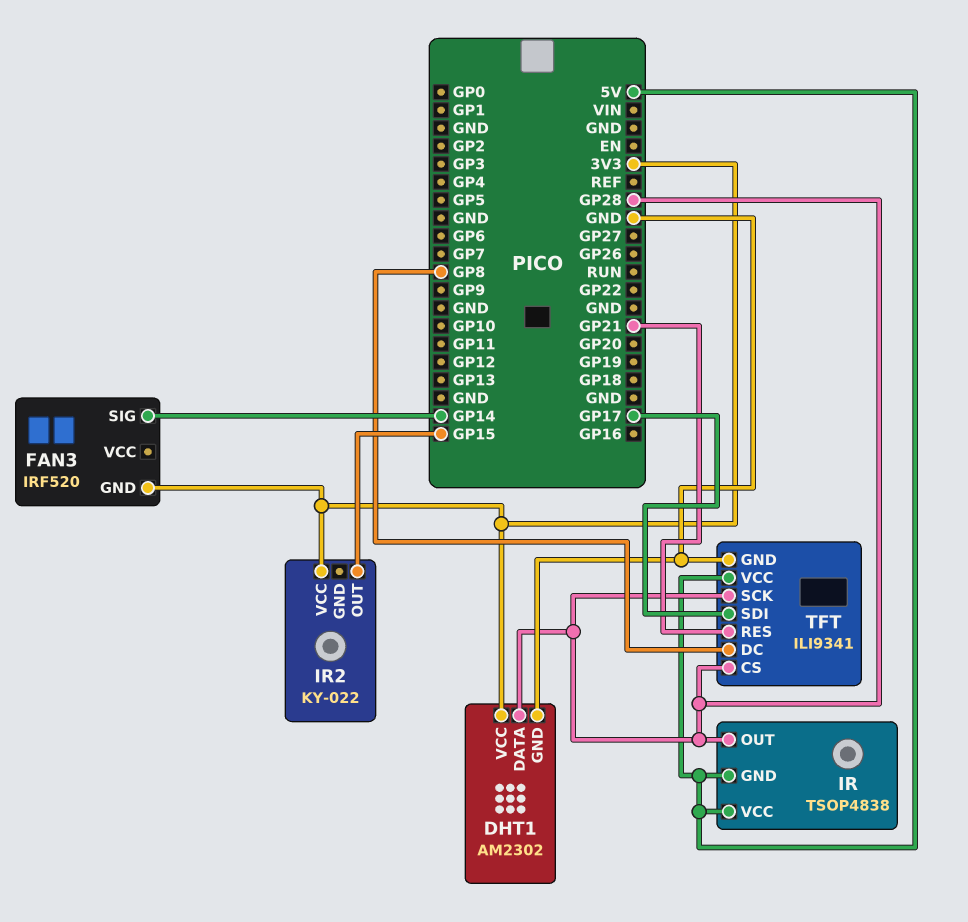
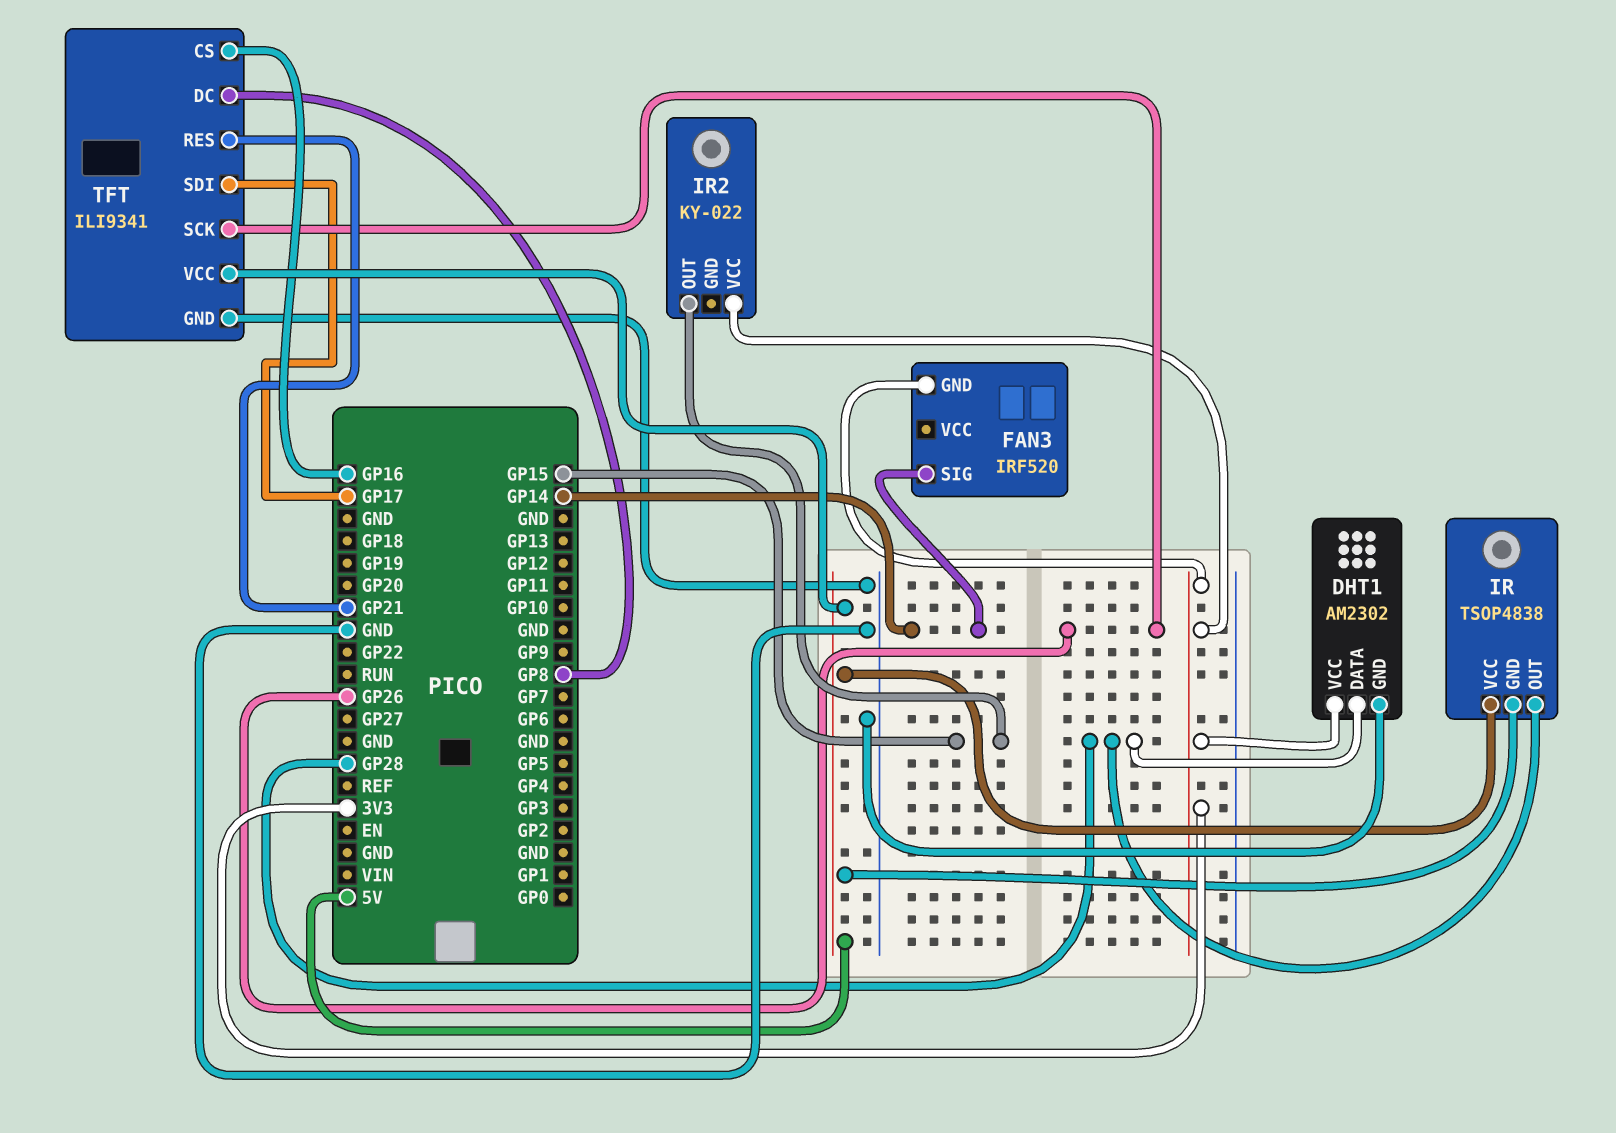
TFT pin CS: GP28 -> GP16
TFT pin SCK: GP28 -> GP26

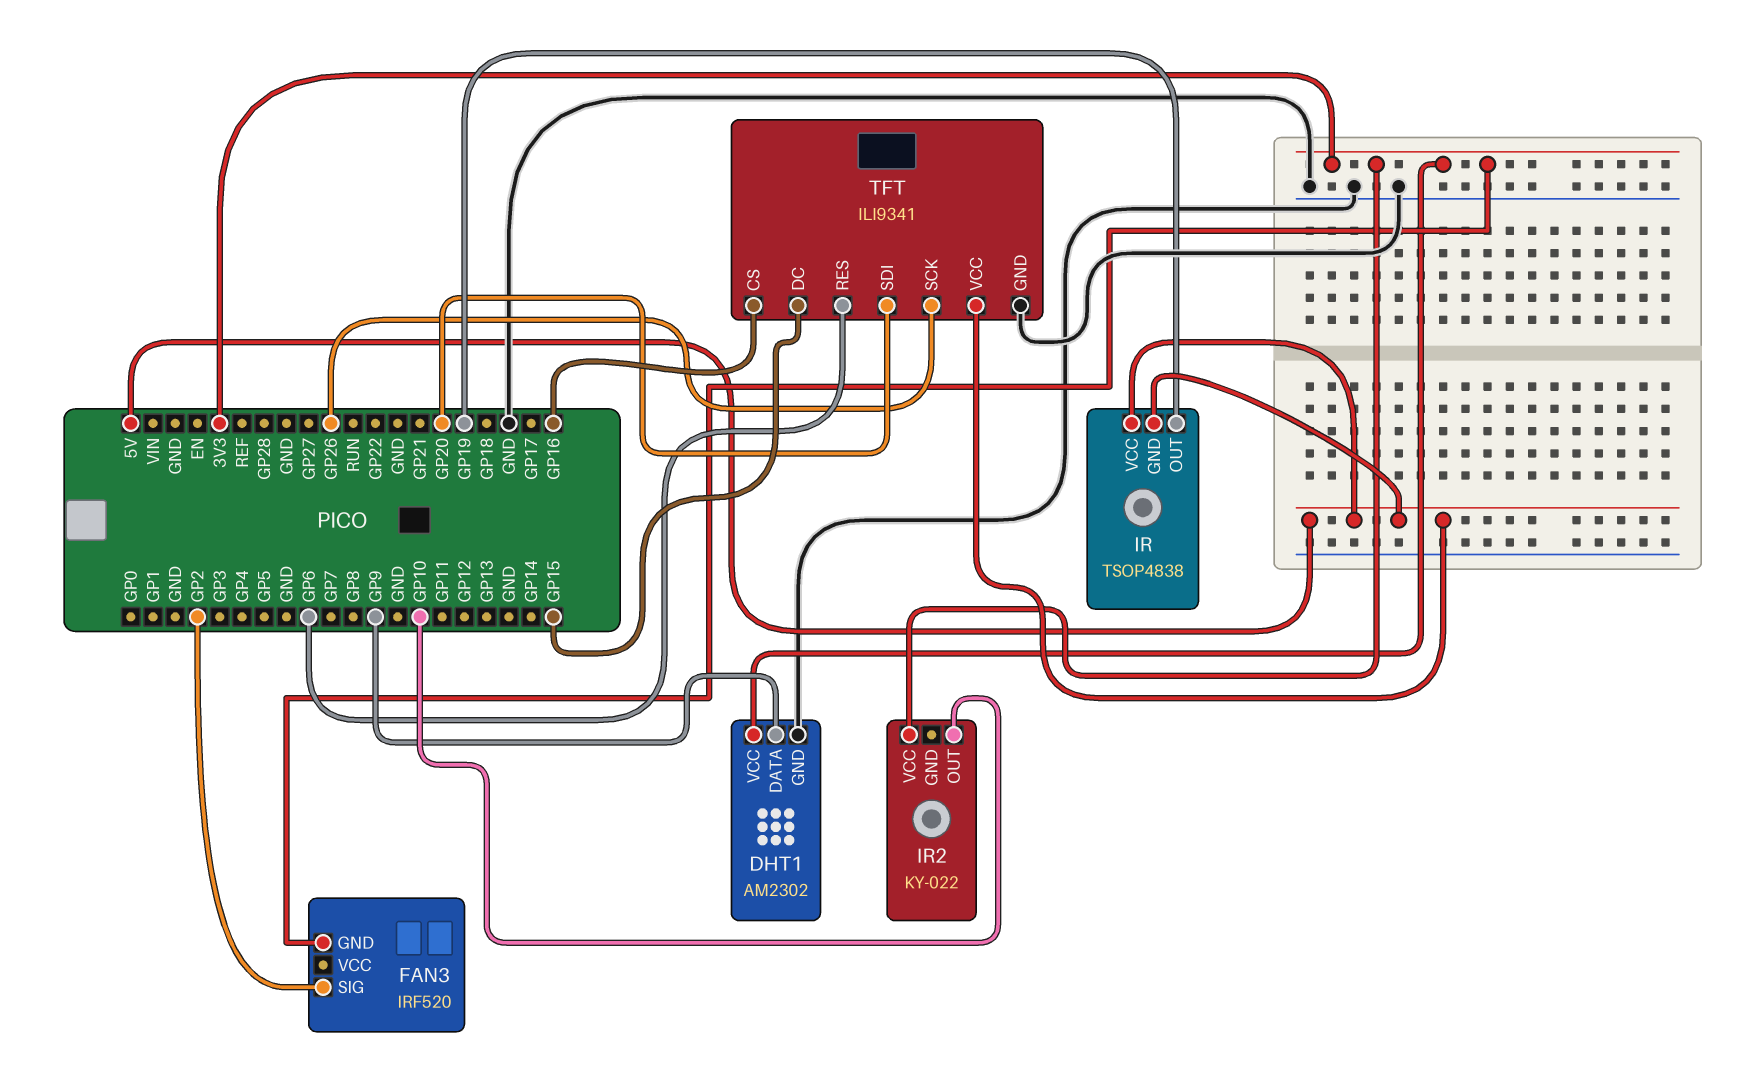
DHT1 pin DATA: GP28 -> GP9
FAN3 pin SIG: GP14 -> GP2
IR pin OUT: GP28 -> GP19
IR2 pin OUT: GP15 -> GP10
TFT pin DC: GP8 -> GP15
TFT pin RES: GP21 -> GP6
TFT pin SDI: GP17 -> GP20

